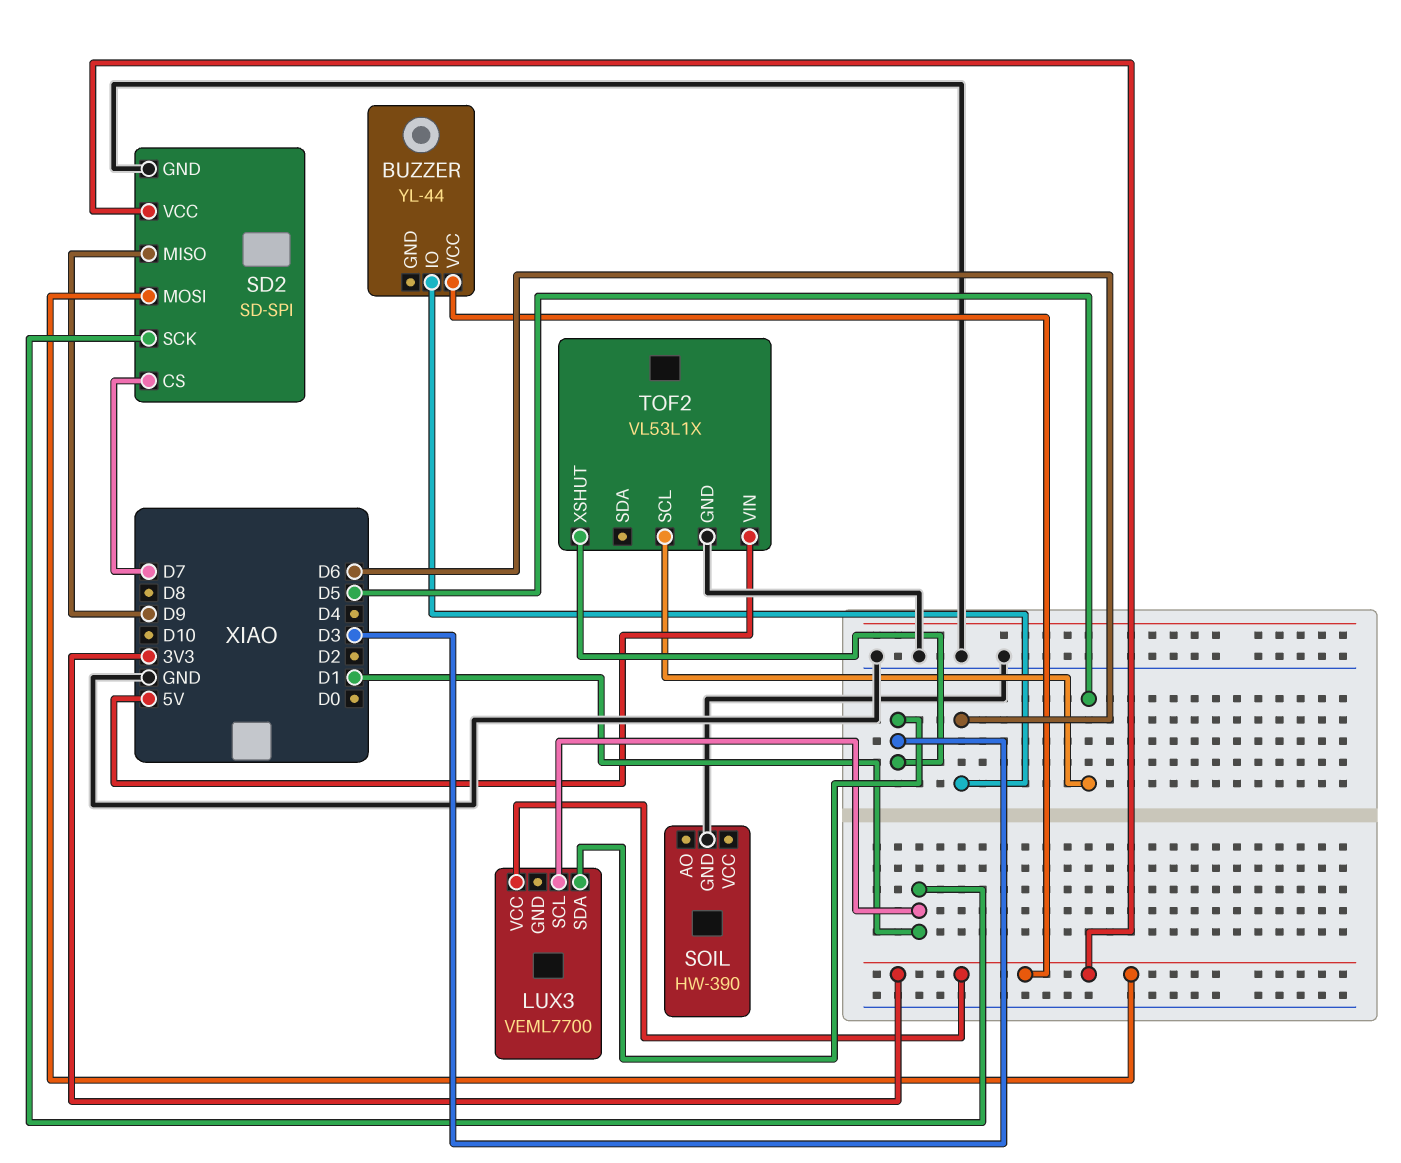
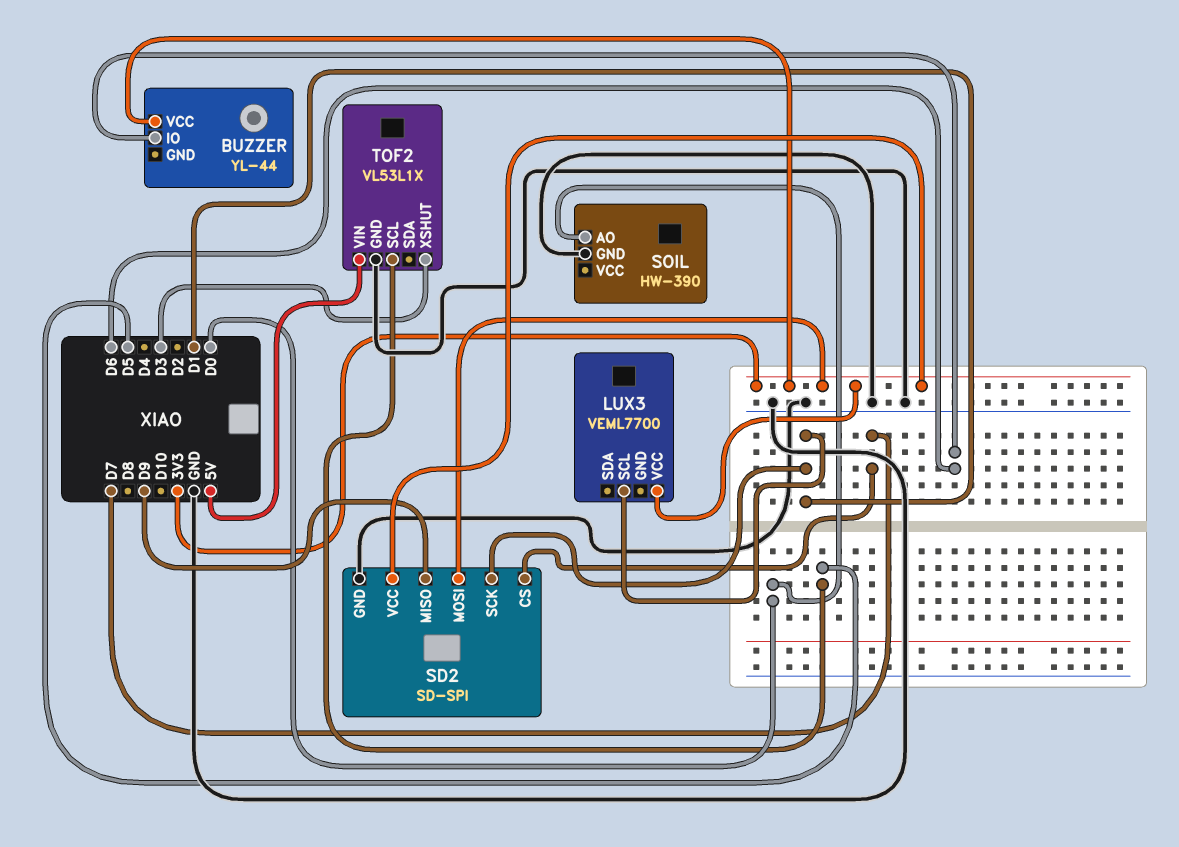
LUX3 pin SDA: D3 -> none
SOIL pin AO: none -> D0

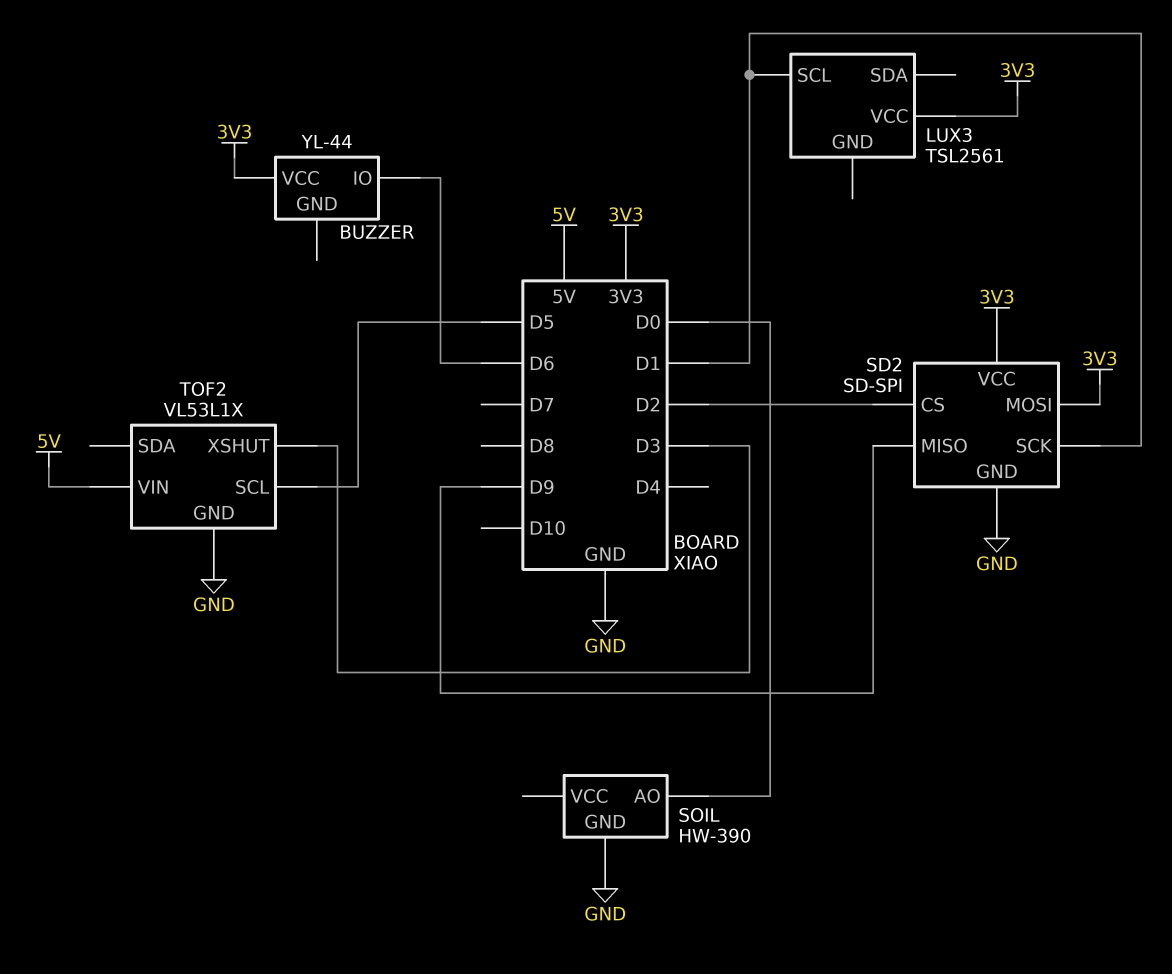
LUX3: VEML7700 -> TSL2561
SD2 pin CS: D7 -> D2

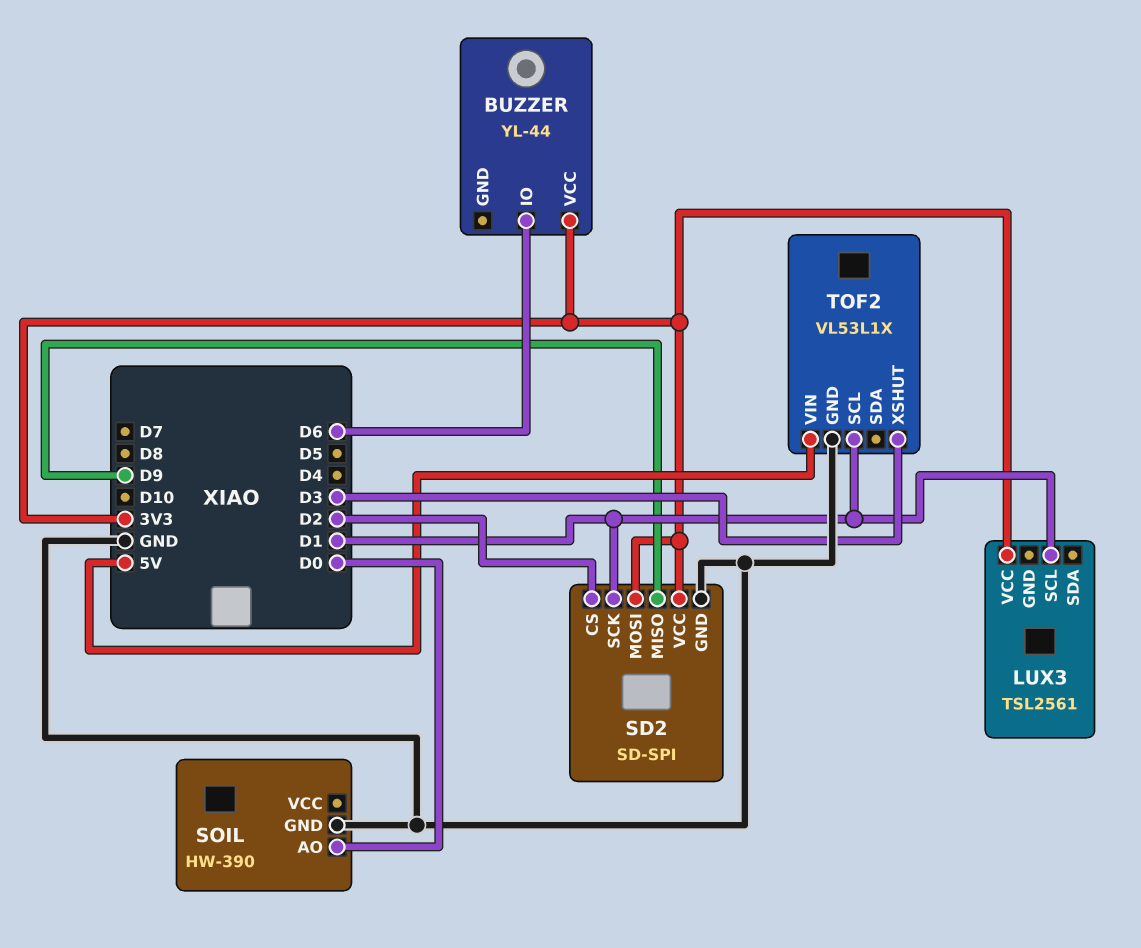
TOF2 pin SCL: D5 -> D1

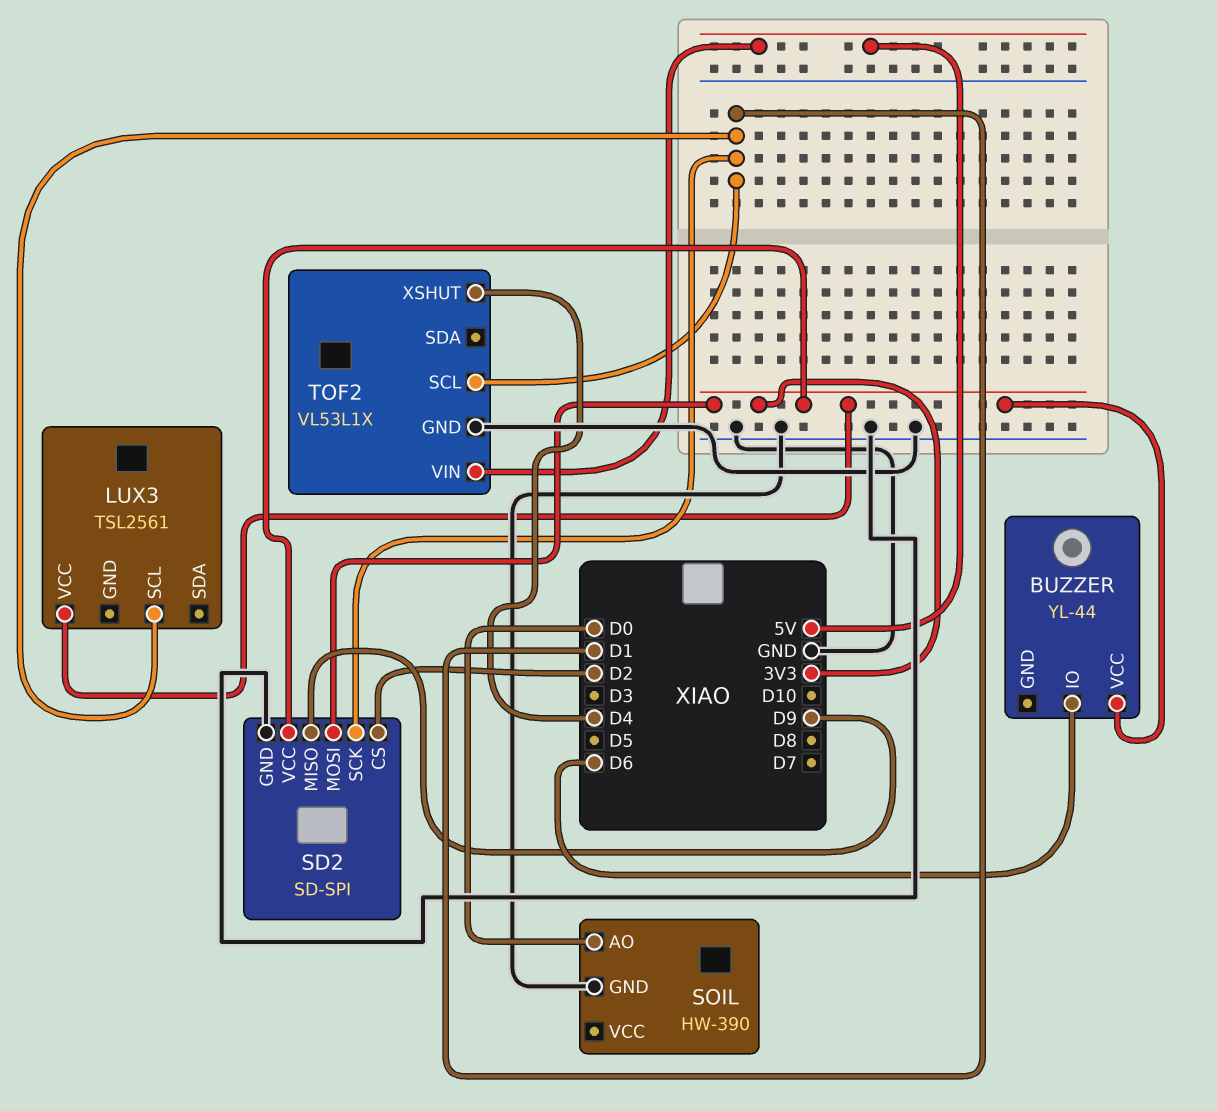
TOF2 pin XSHUT: D3 -> D4

